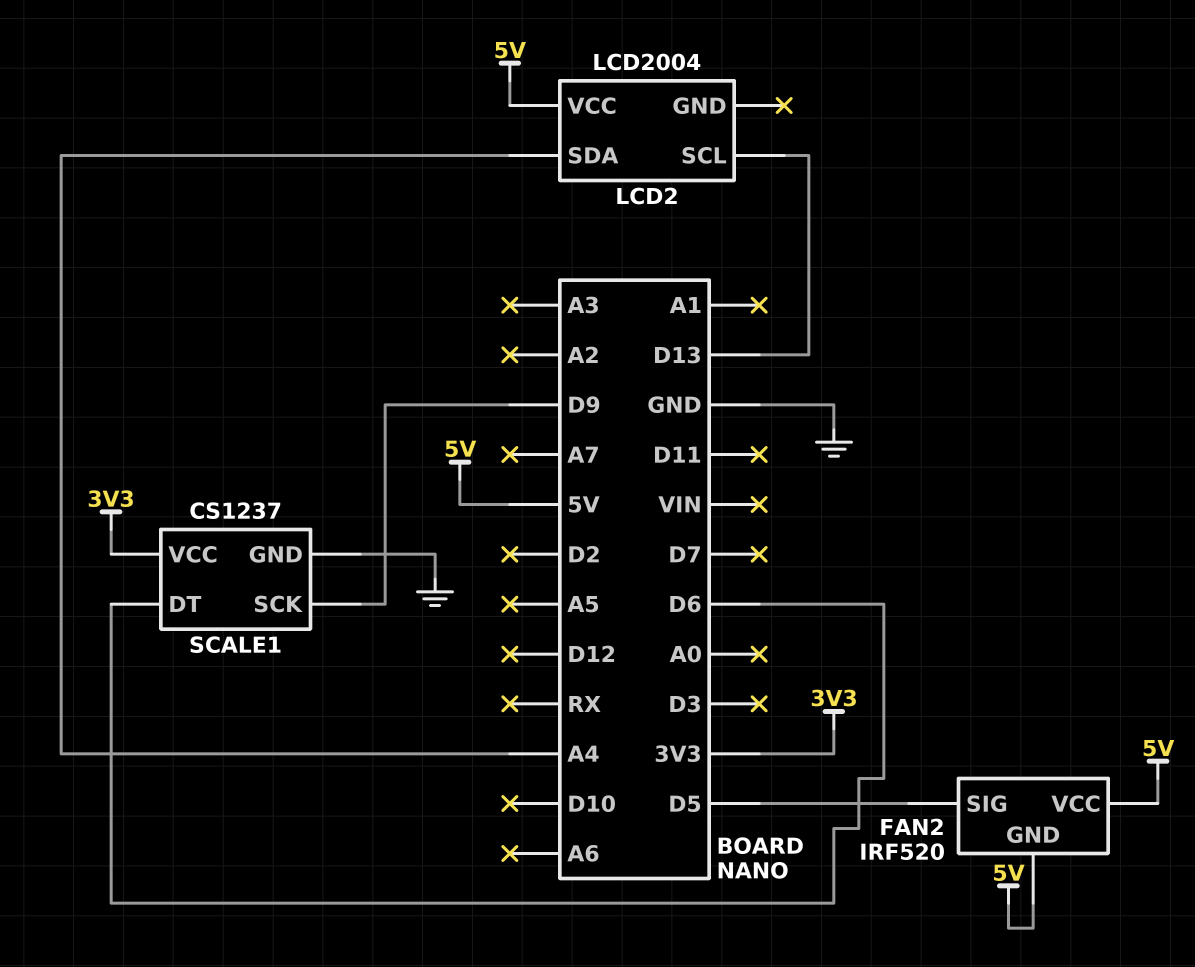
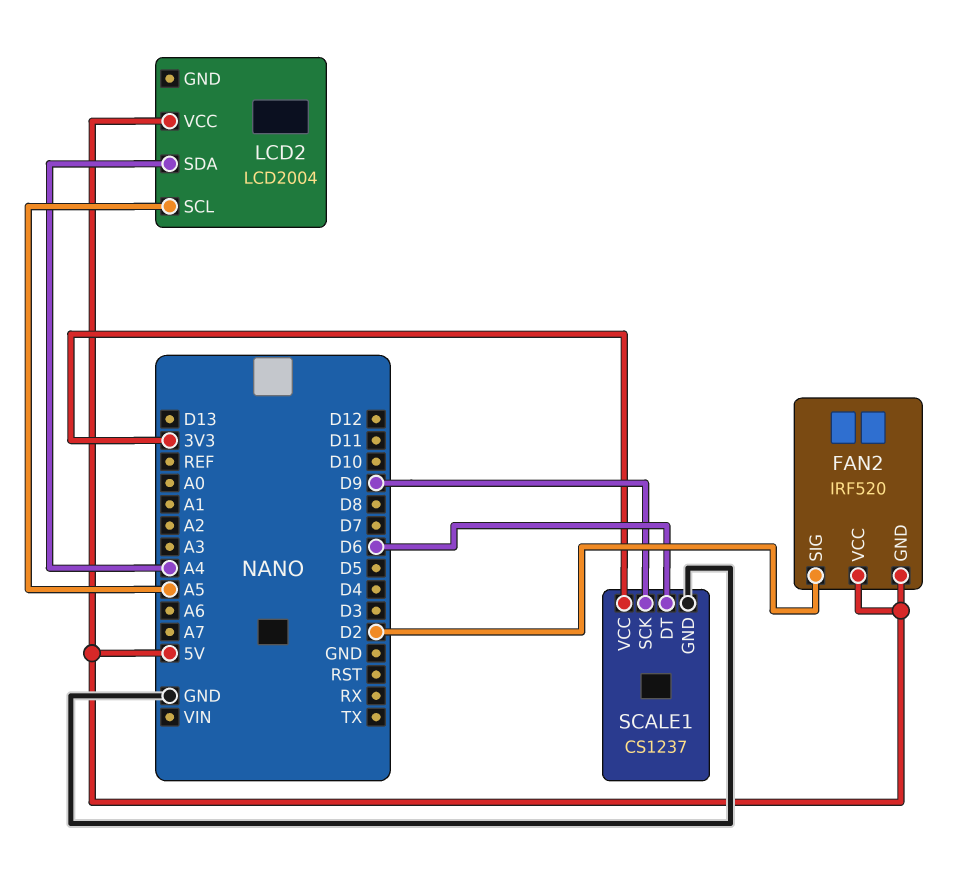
FAN2 pin SIG: D5 -> D2
LCD2 pin SCL: D13 -> A5

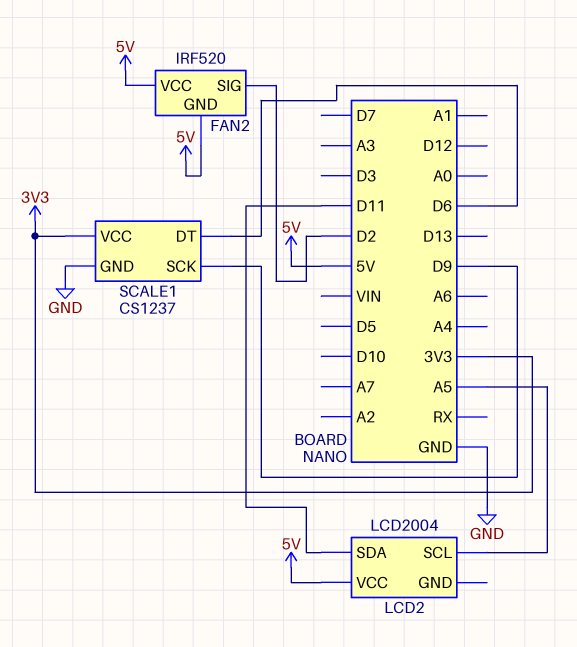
LCD2 pin SDA: A4 -> D11

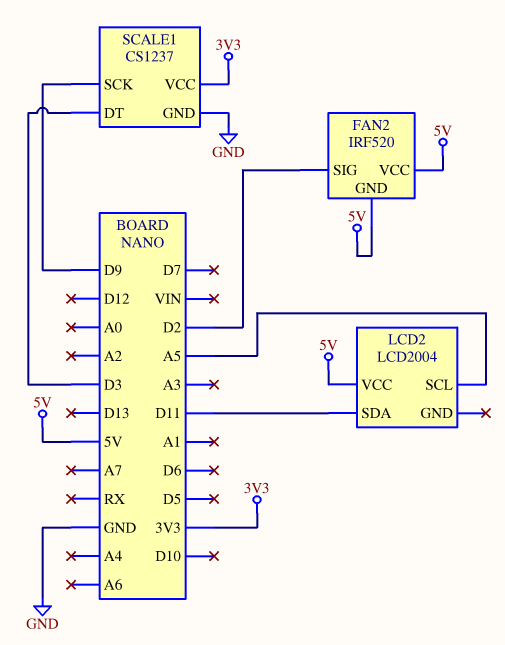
SCALE1 pin DT: D6 -> D3

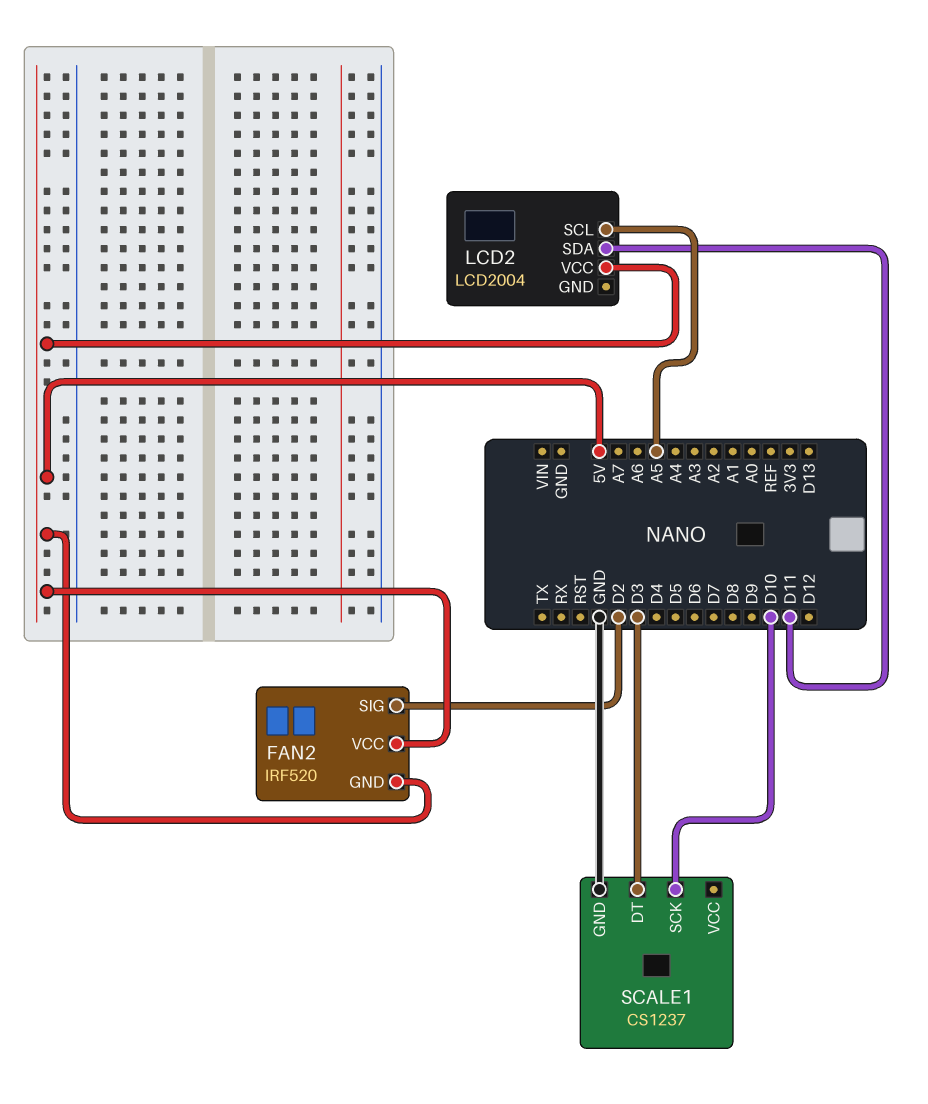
SCALE1 pin SCK: D9 -> D10
SCALE1 pin VCC: 3V3 -> none

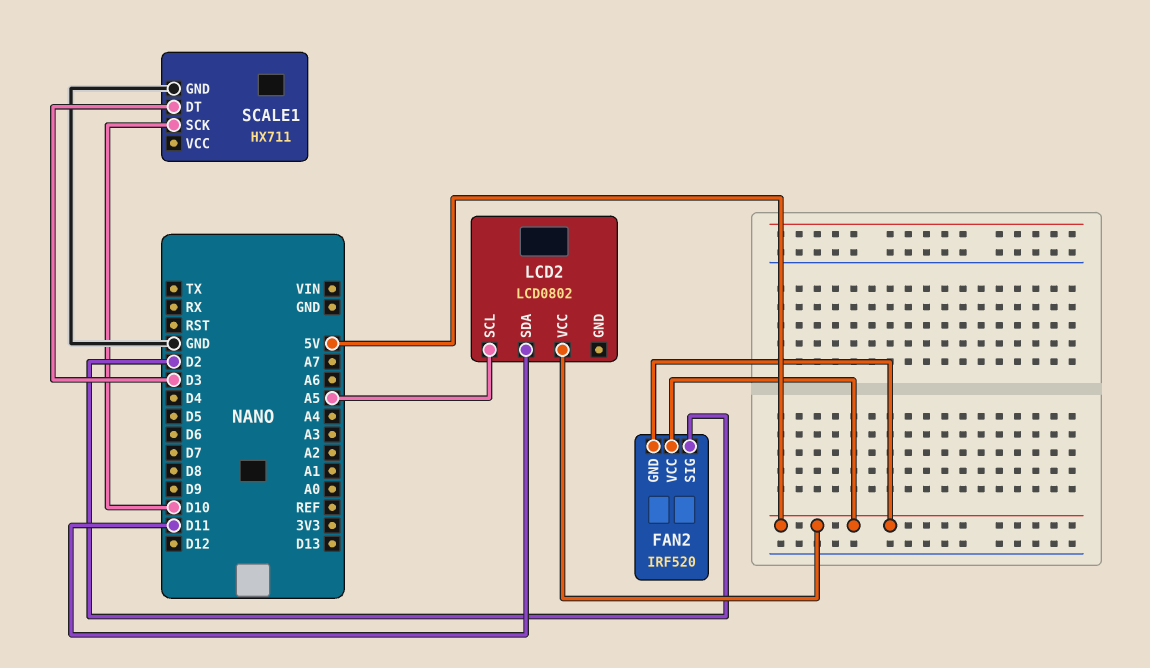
LCD2: LCD2004 -> LCD0802
SCALE1: CS1237 -> HX711

